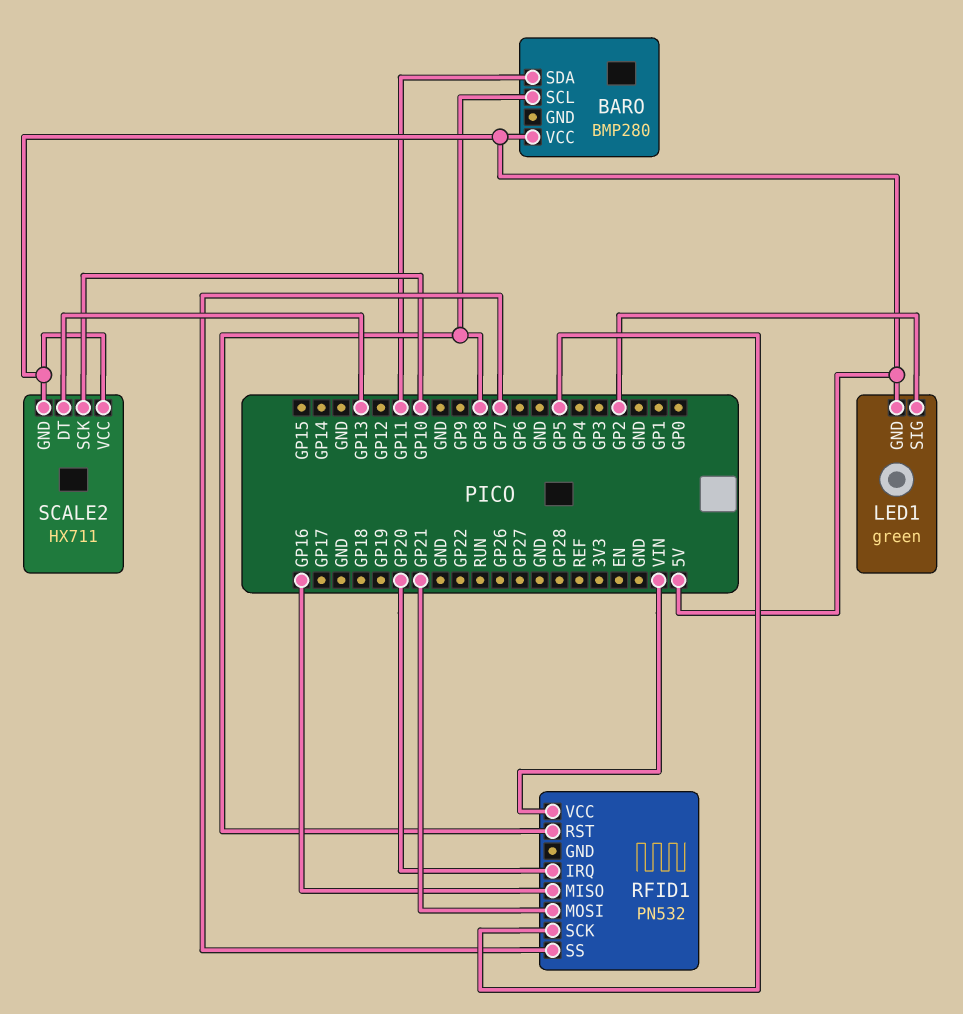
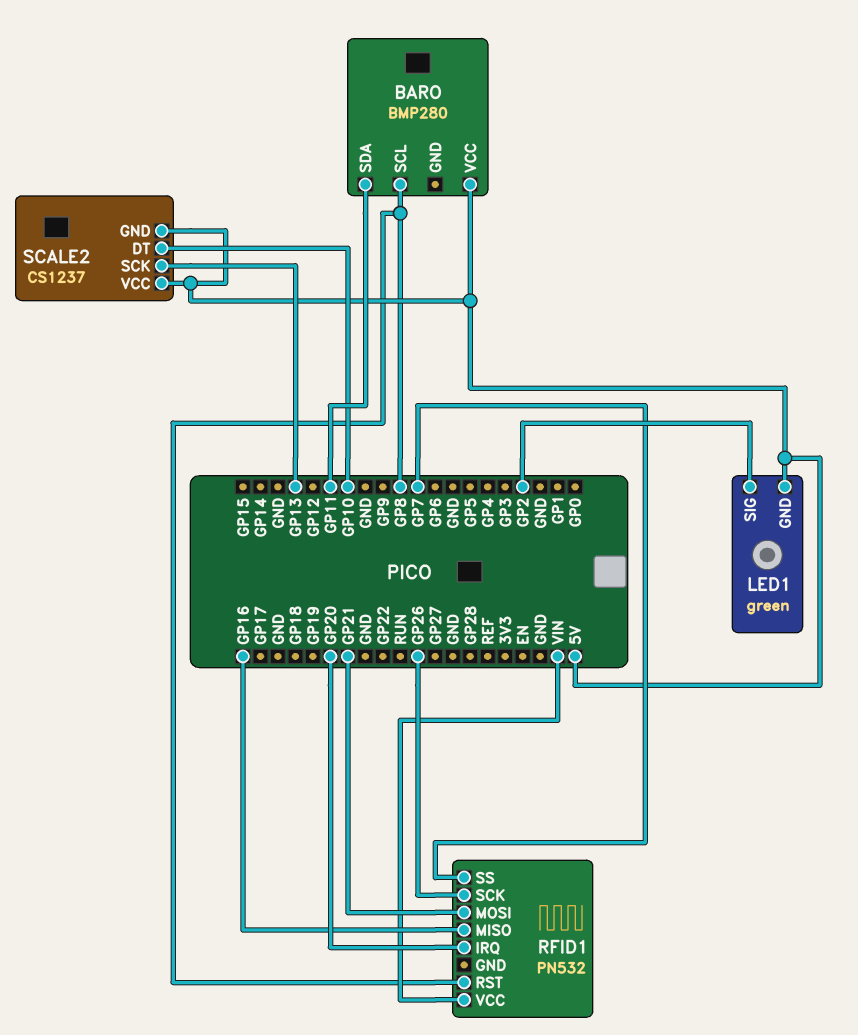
RFID1 pin SCK: GP5 -> GP26
SCALE2: HX711 -> CS1237
SCALE2 pin DT: GP13 -> GP10
SCALE2 pin SCK: GP10 -> GP13

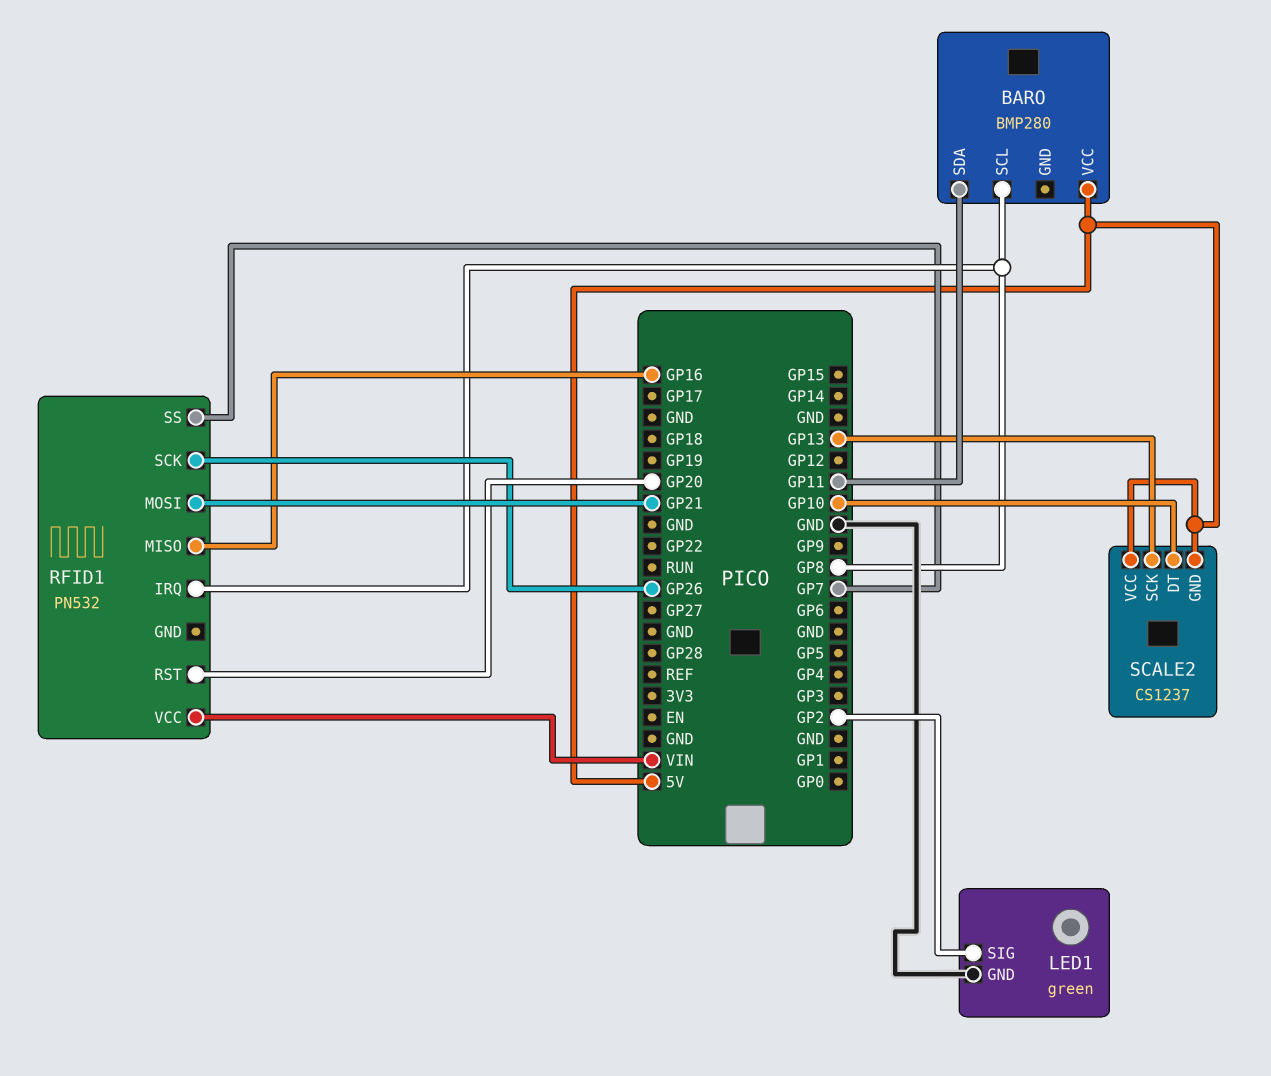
LED1 pin GND: 5V -> GND
RFID1 pin IRQ: GP20 -> GP8
RFID1 pin RST: GP8 -> GP20

